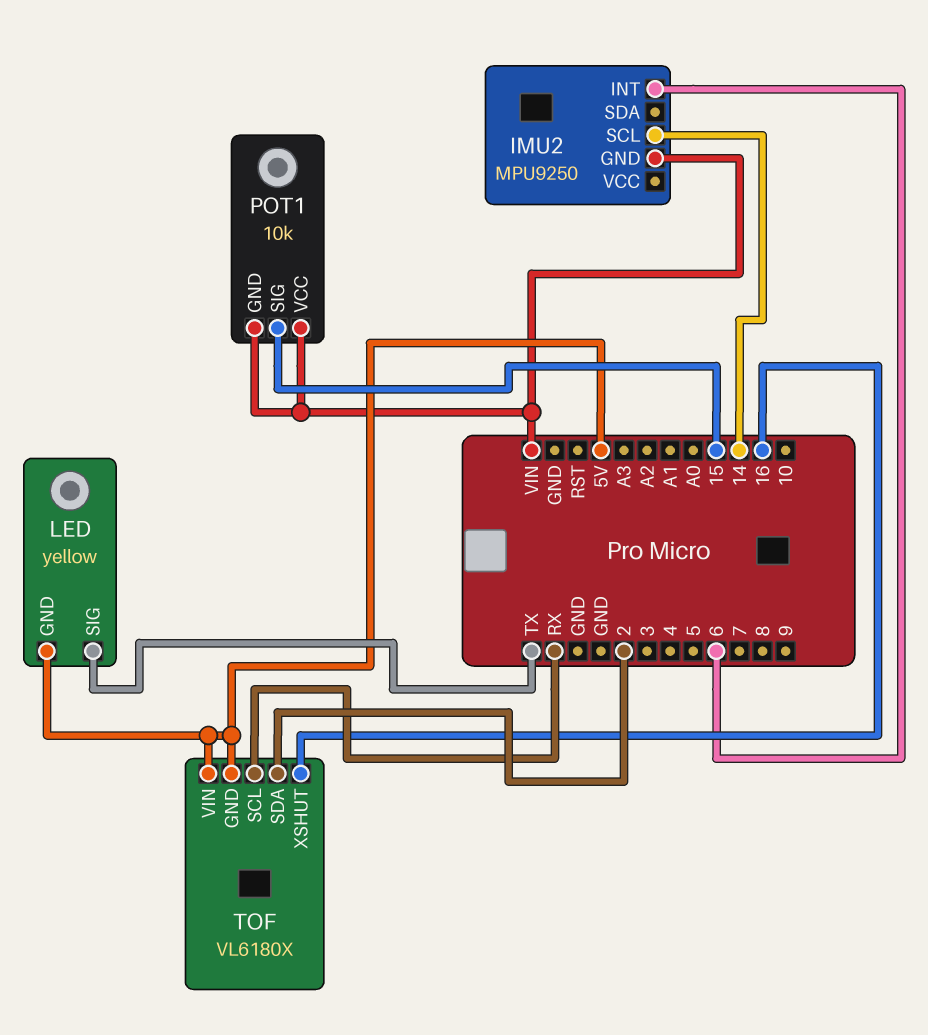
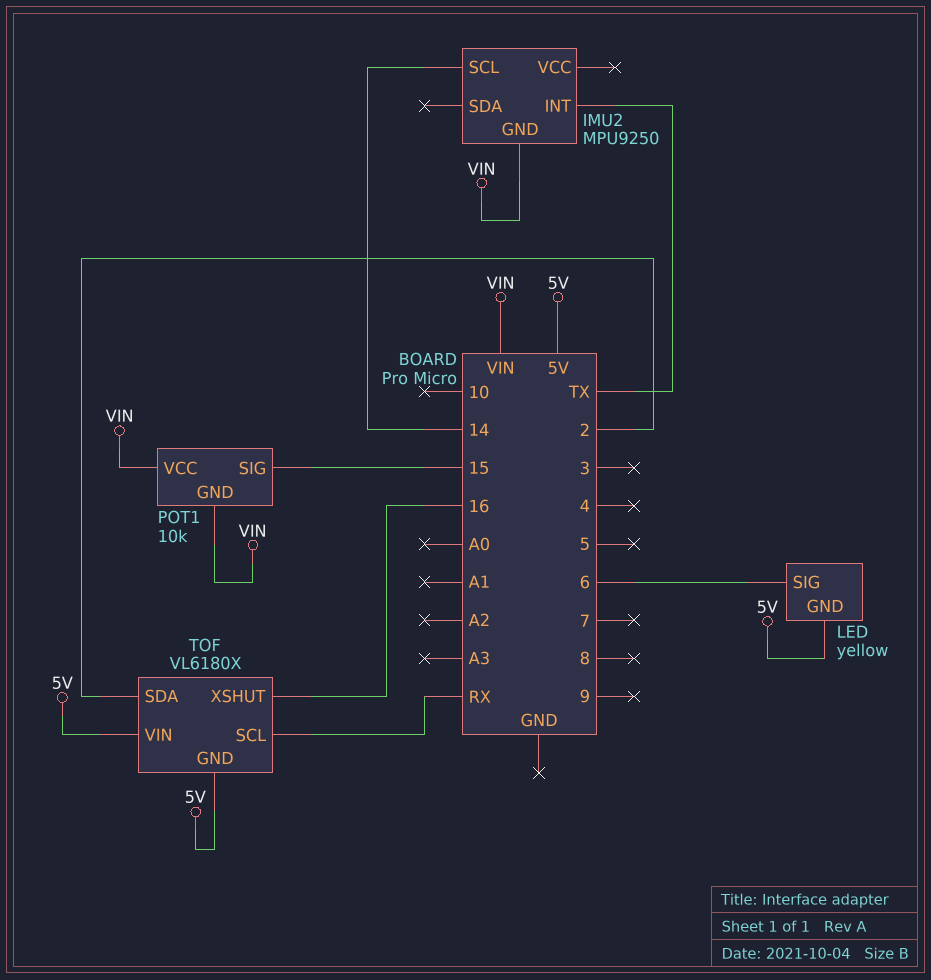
IMU2 pin INT: 6 -> TX
LED pin SIG: TX -> 6

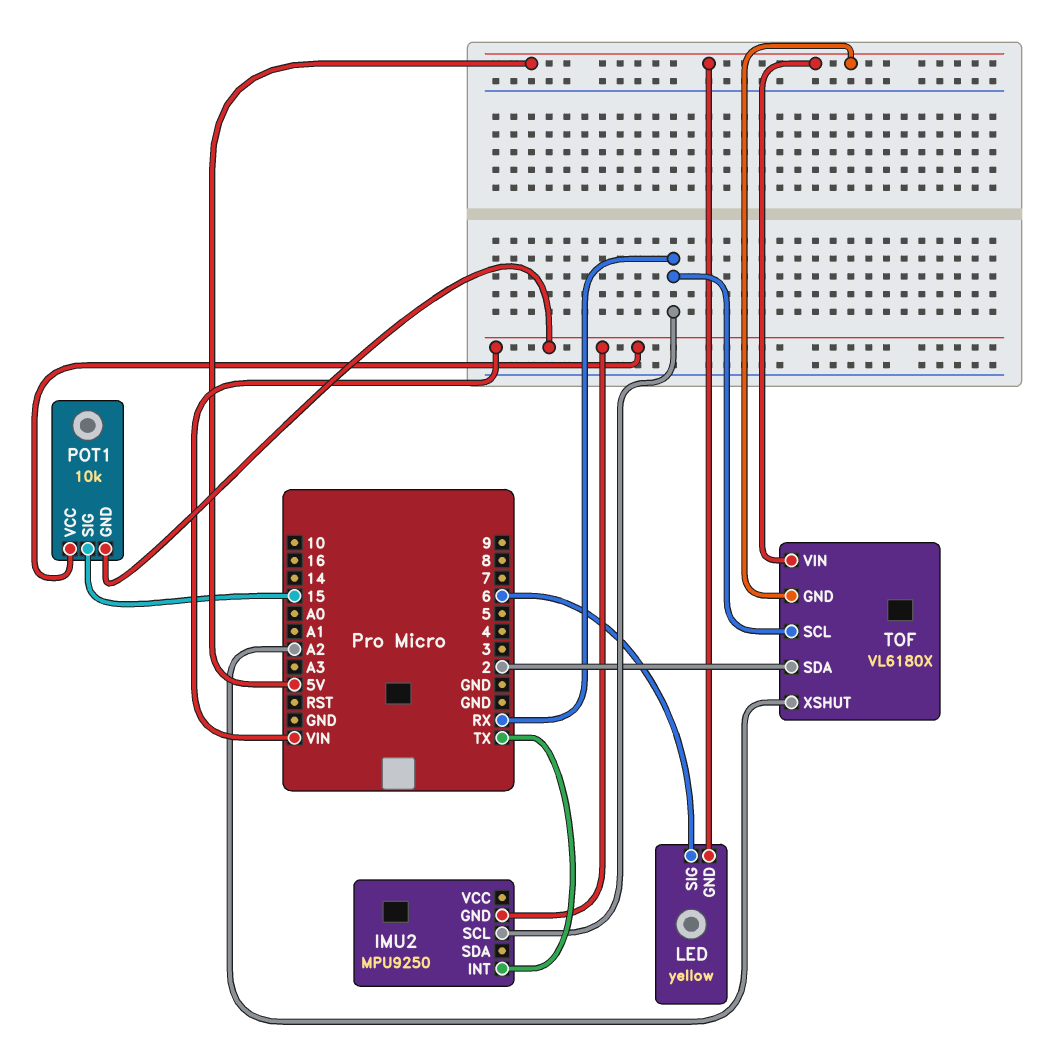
IMU2 pin SCL: 14 -> RX
TOF pin XSHUT: 16 -> A2

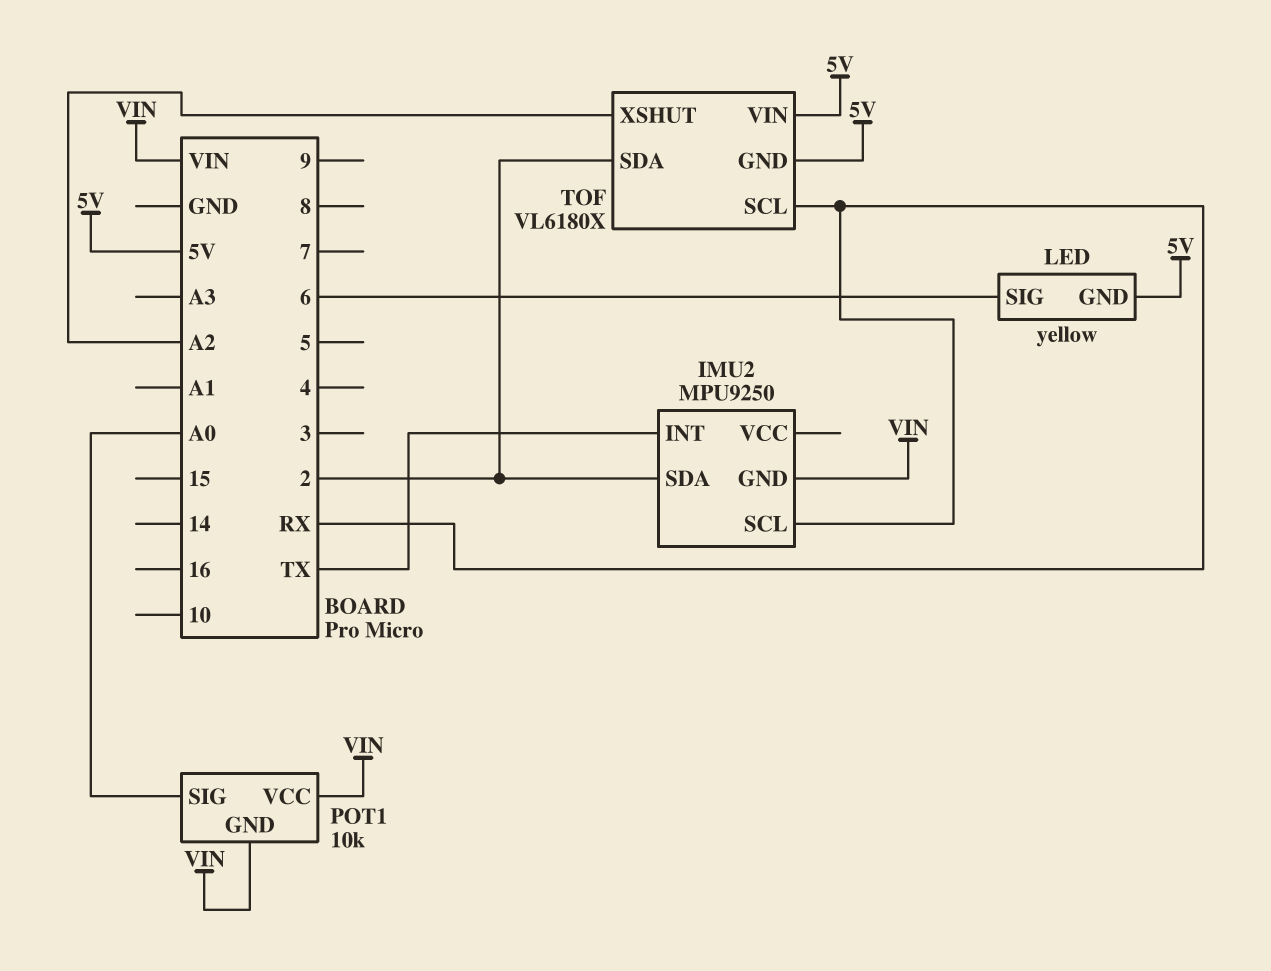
IMU2 pin SDA: none -> 2
POT1 pin SIG: 15 -> A0

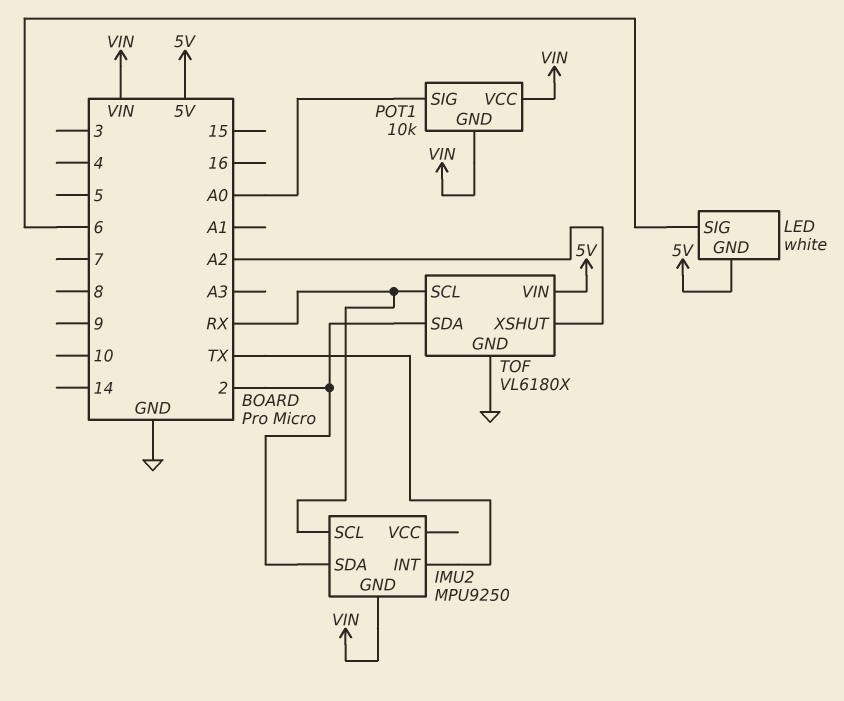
LED: yellow -> white
TOF pin GND: 5V -> GND

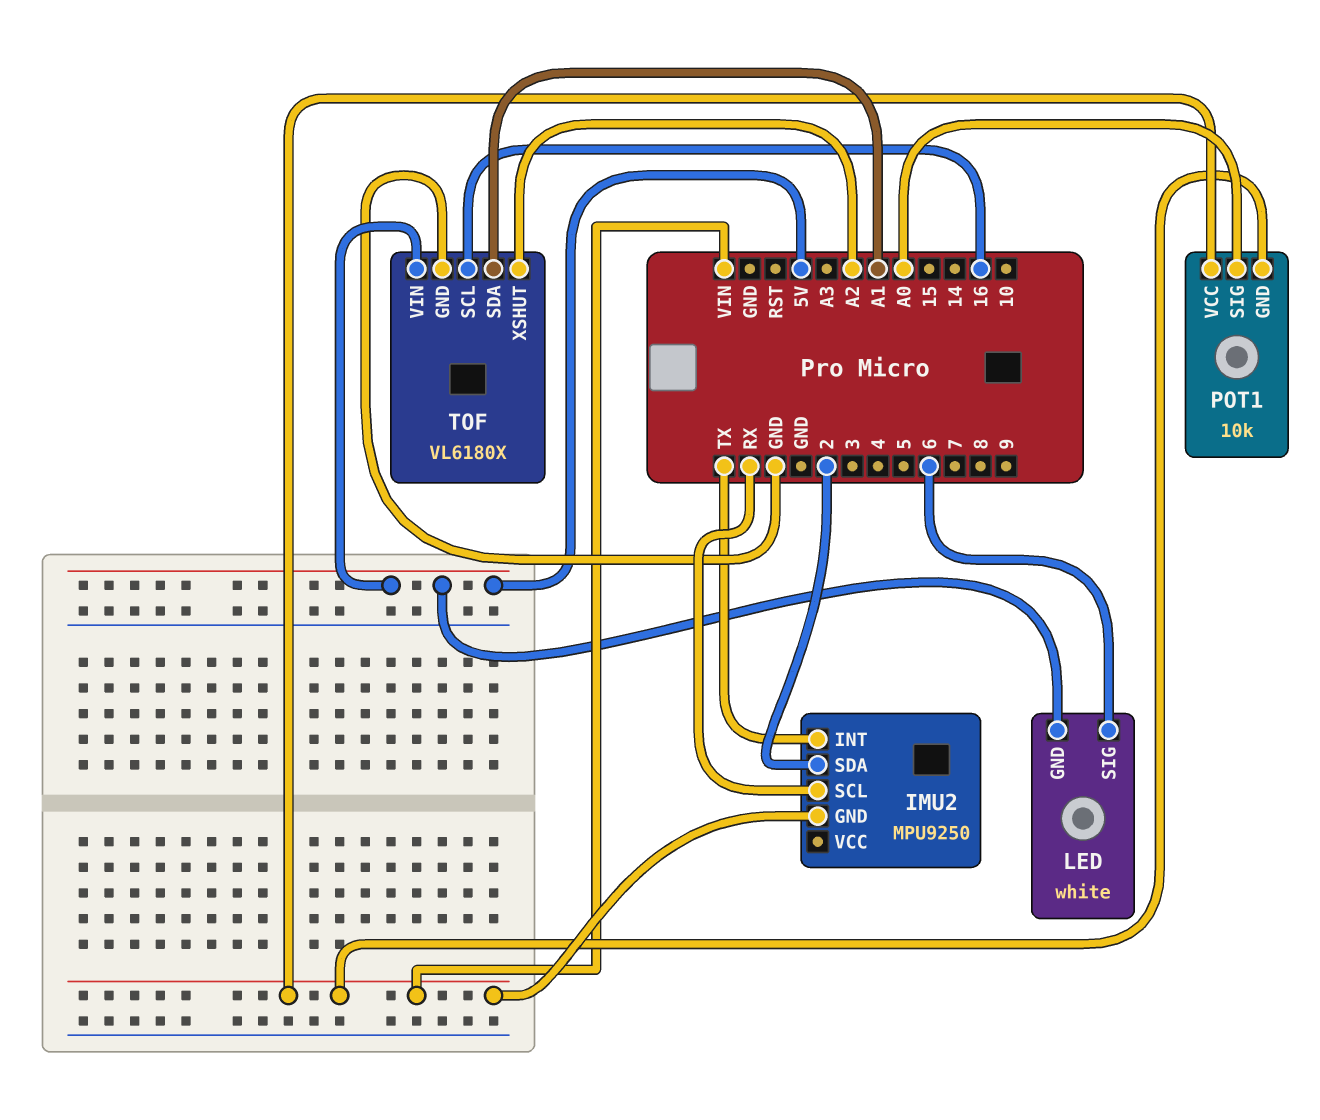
TOF pin SCL: RX -> 16
TOF pin SDA: 2 -> A1

